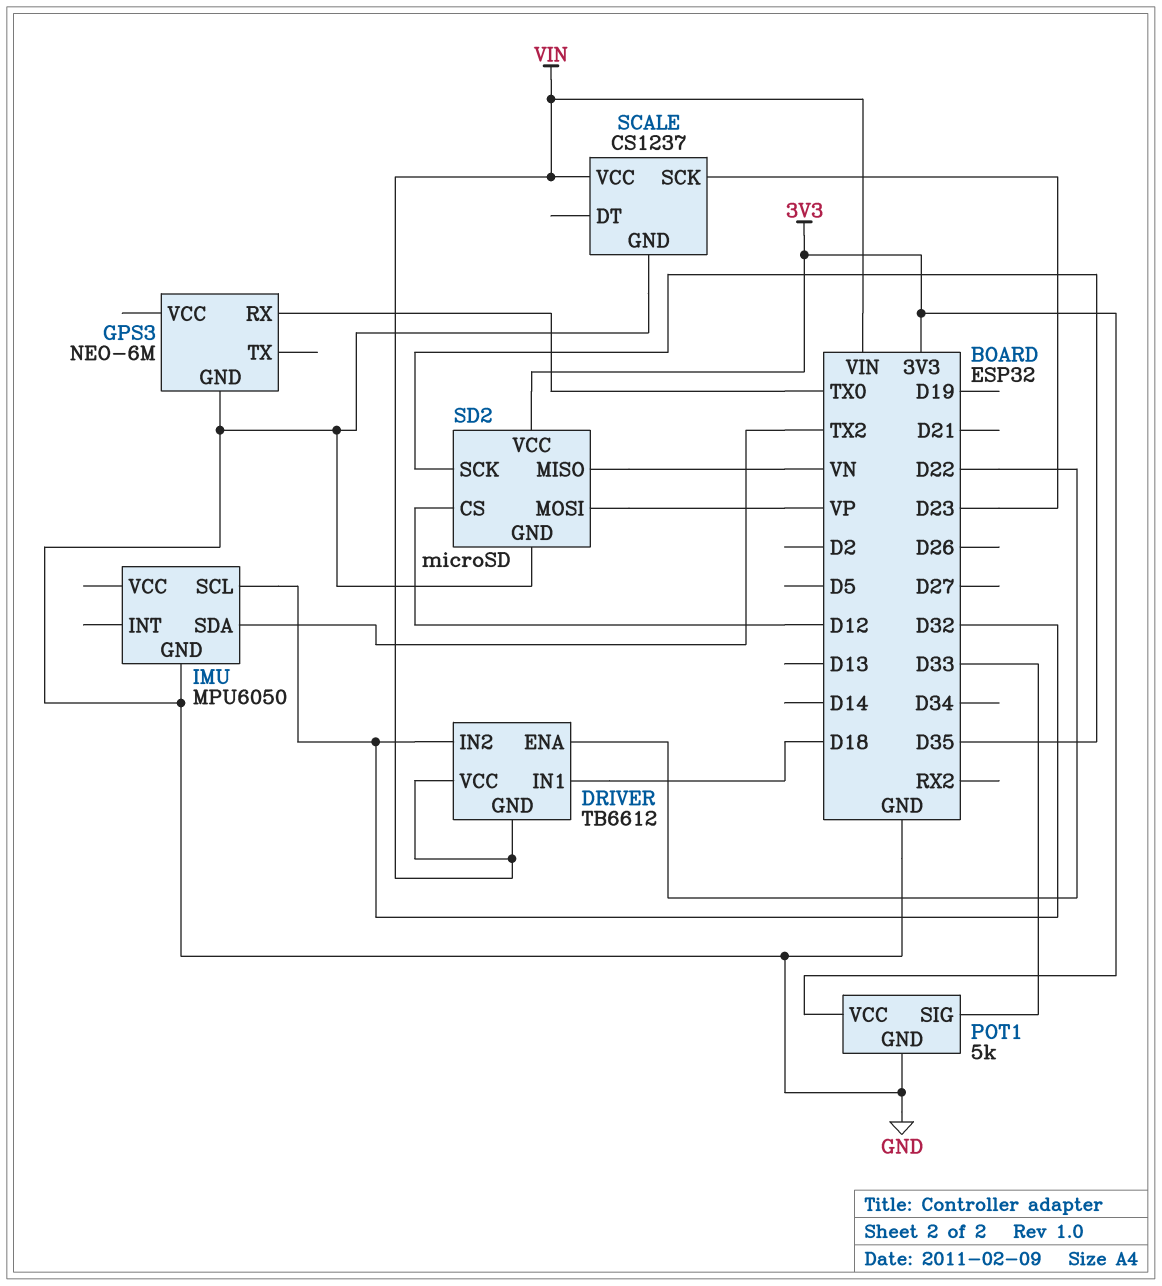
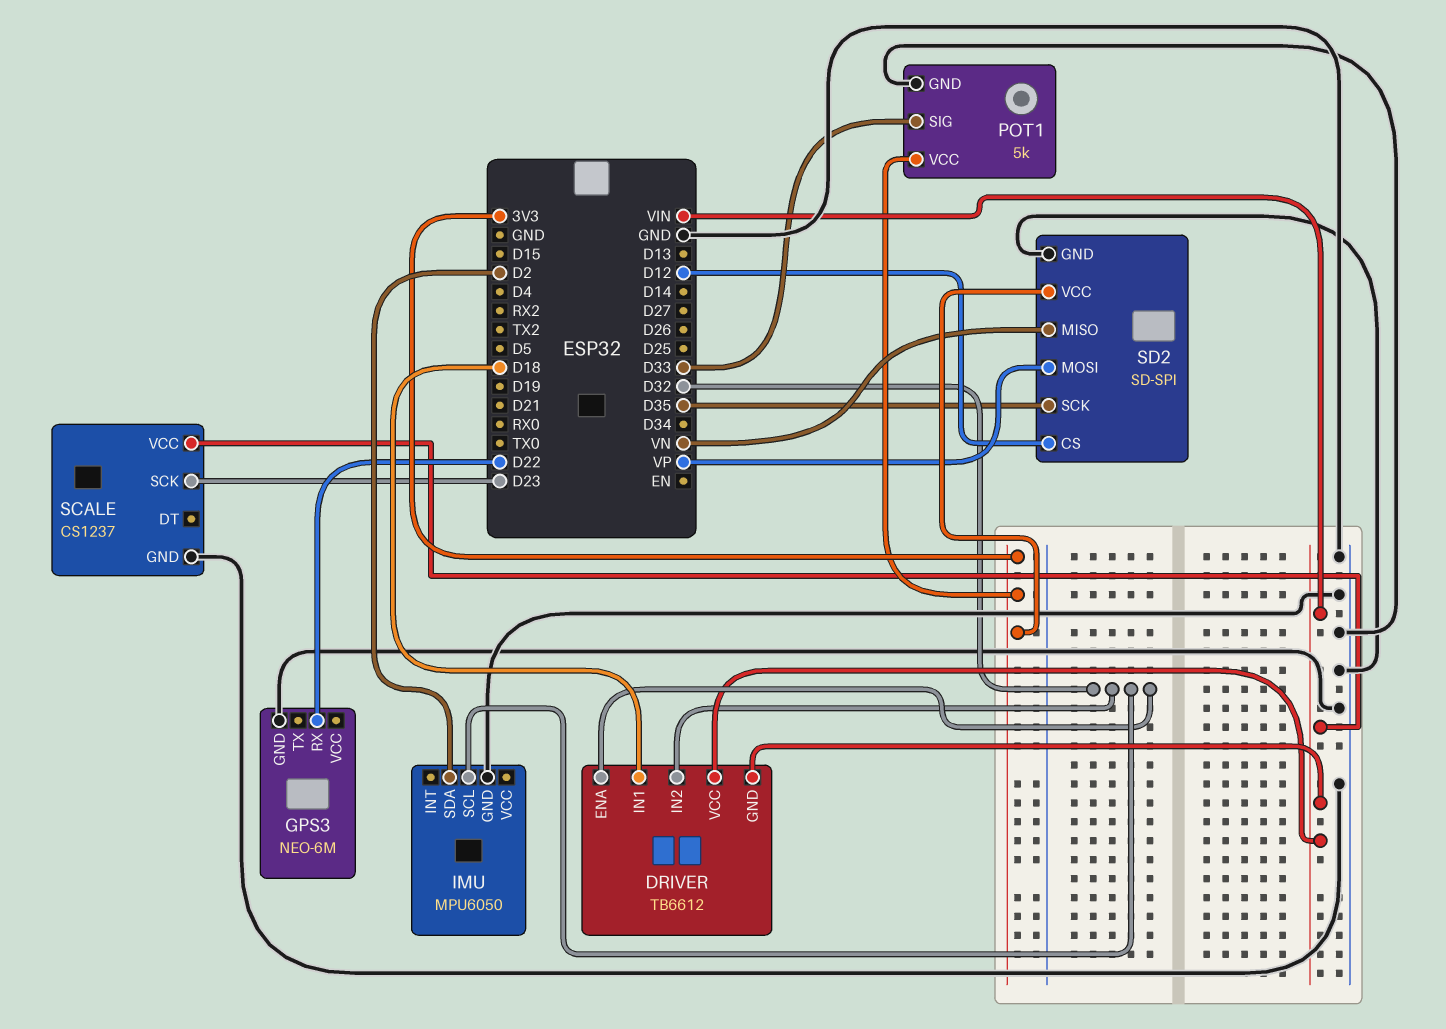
DRIVER pin ENA: D22 -> D32
GPS3 pin RX: TX0 -> D22
IMU pin SDA: TX2 -> D2
SD2: microSD -> SD-SPI

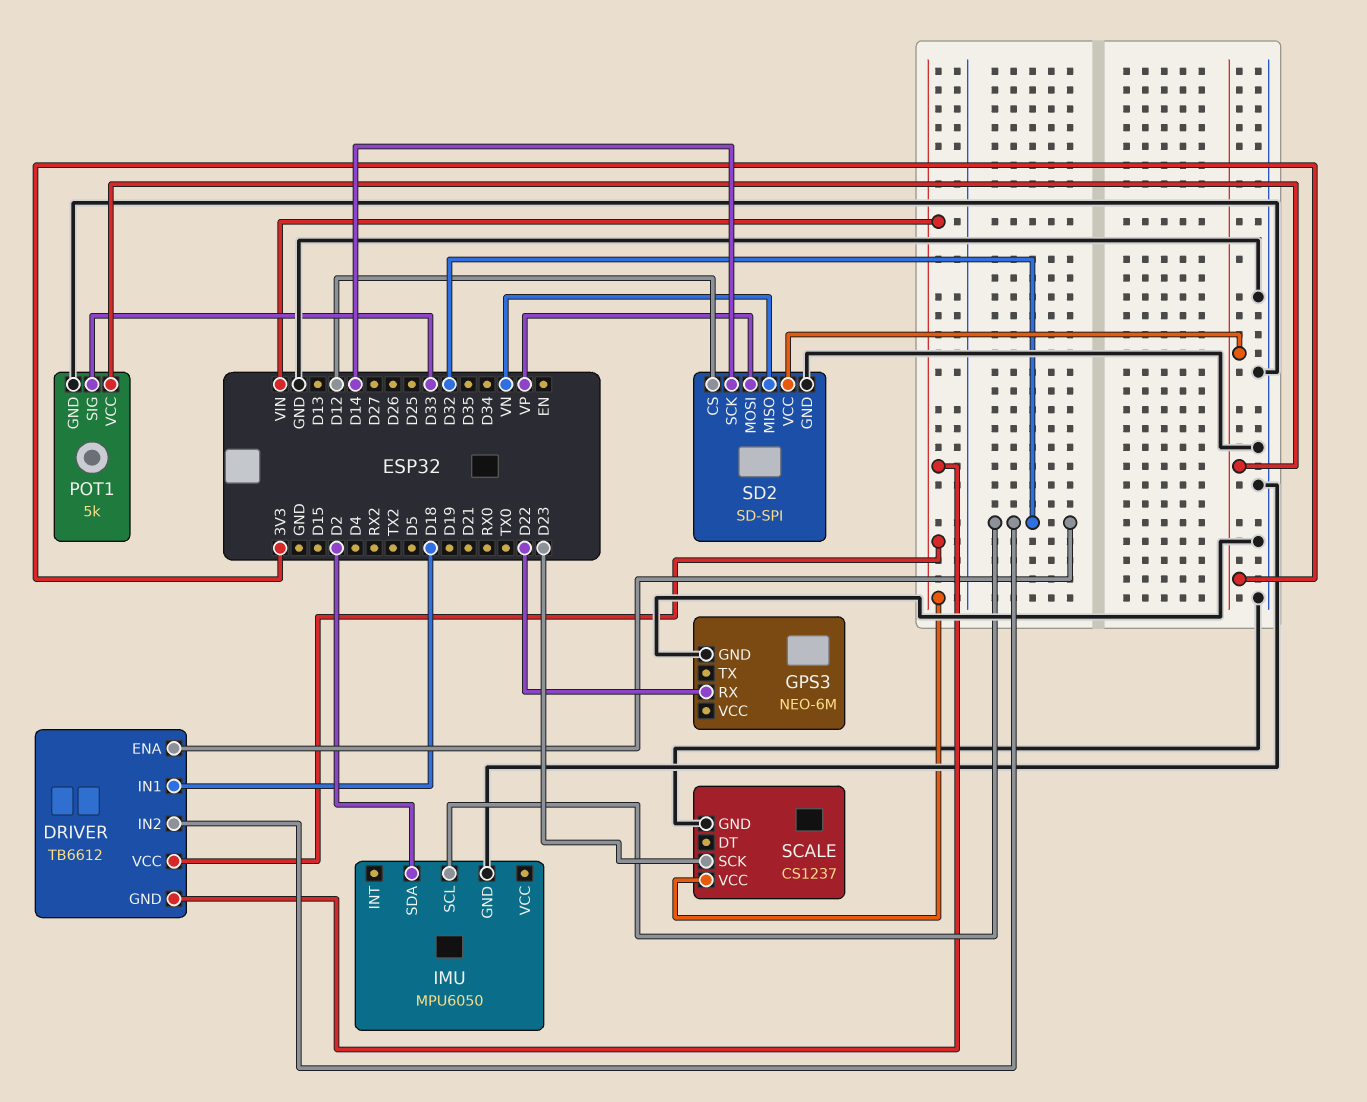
SD2 pin SCK: D35 -> D14

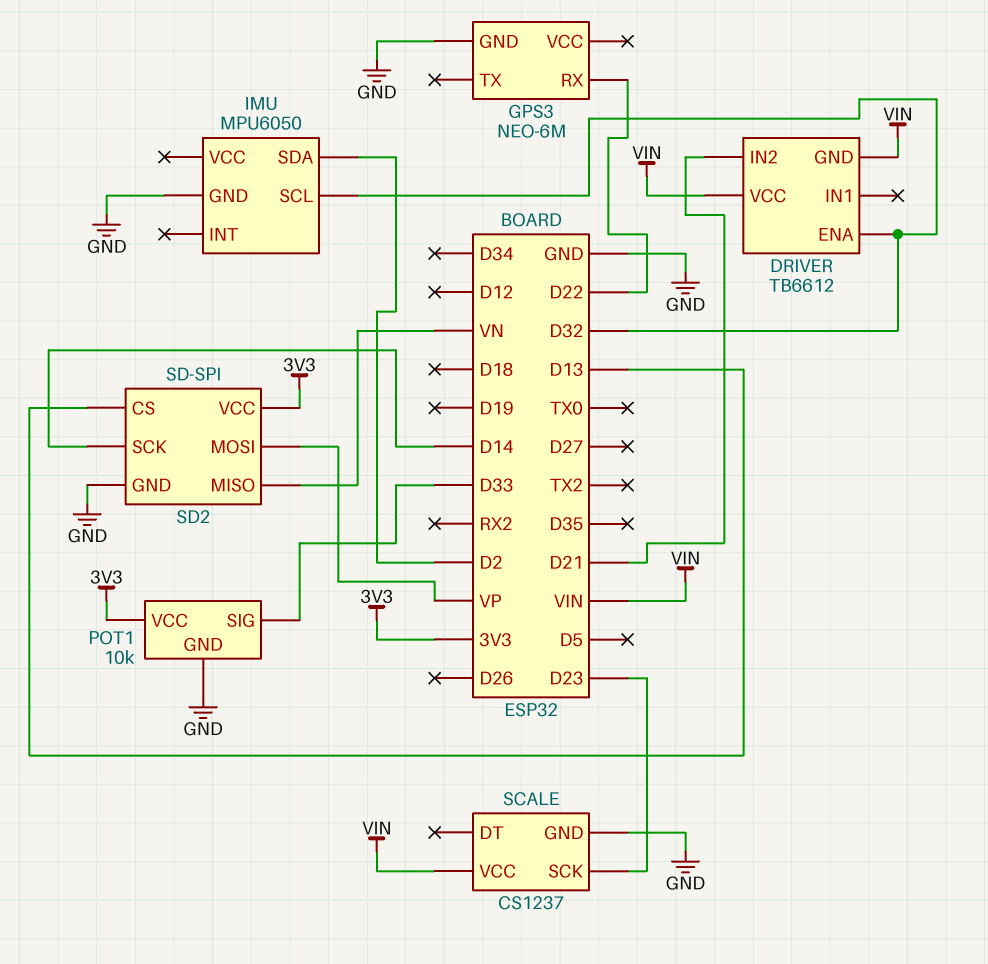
DRIVER pin IN1: D18 -> none
DRIVER pin IN2: D32 -> D21
POT1: 5k -> 10k
SD2 pin CS: D12 -> D13

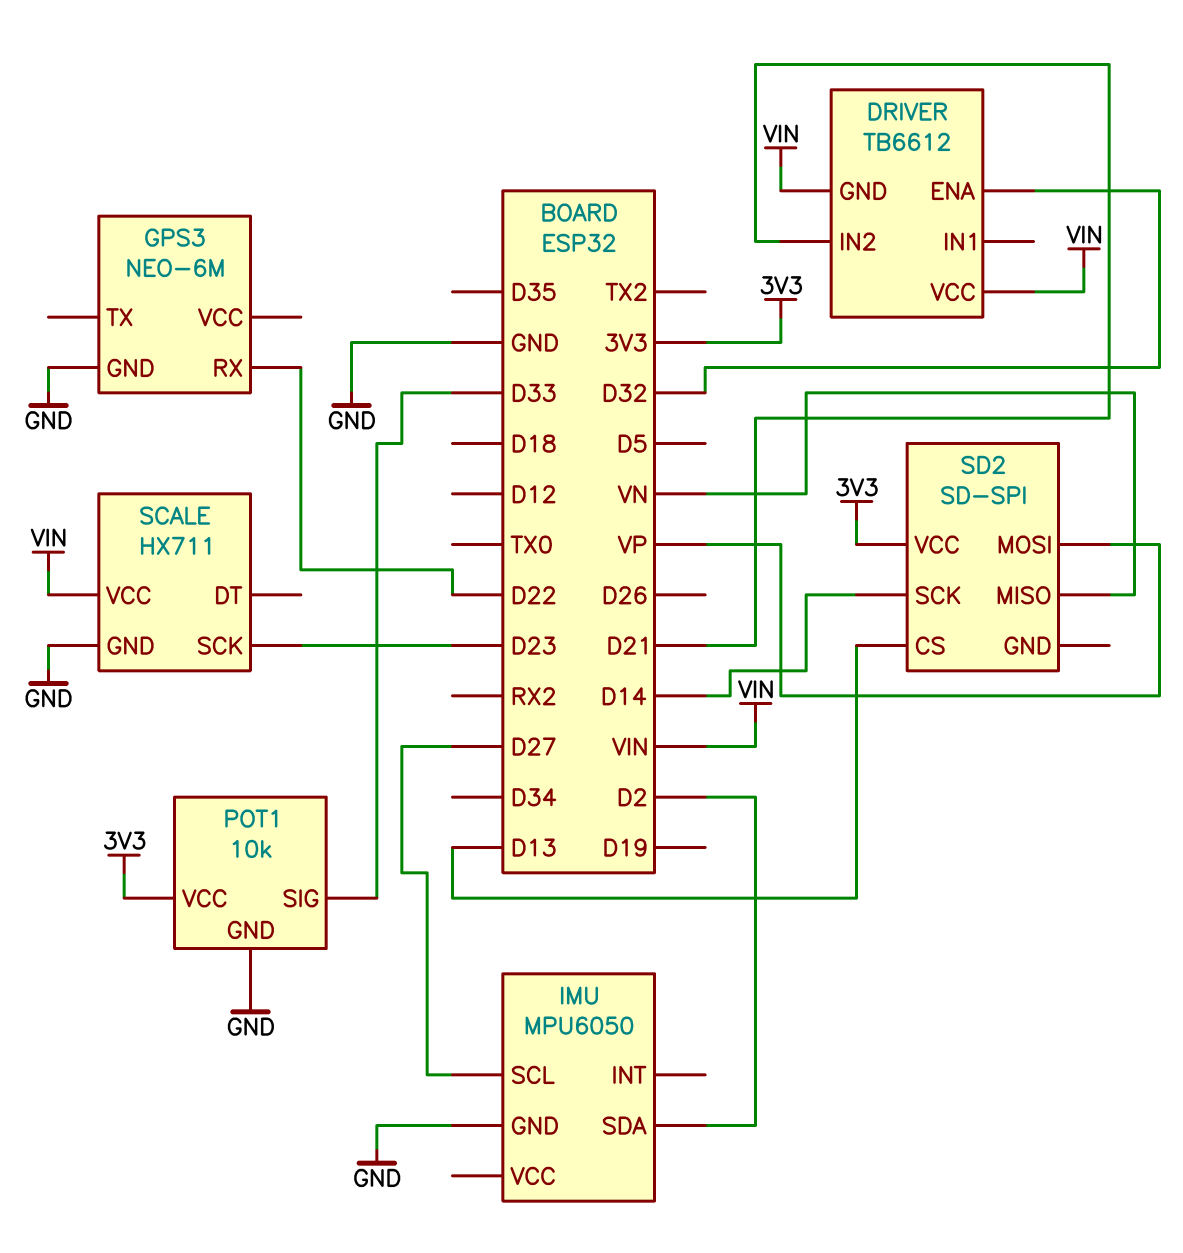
IMU pin SCL: D32 -> D27
SCALE: CS1237 -> HX711
SD2 pin GND: GND -> none

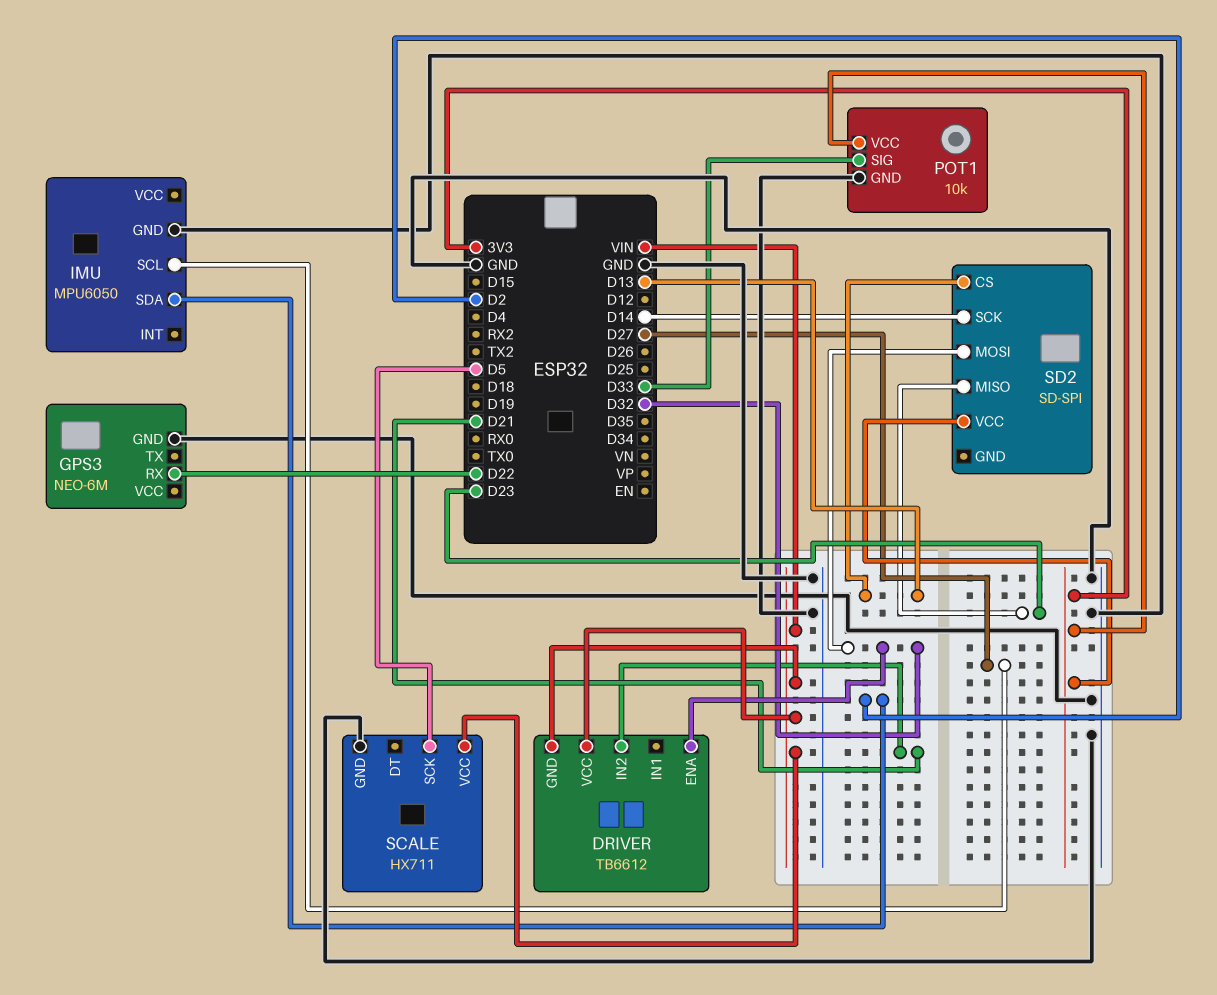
SCALE pin SCK: D23 -> D5
SD2 pin MISO: VN -> D23
SD2 pin MOSI: VP -> D32

